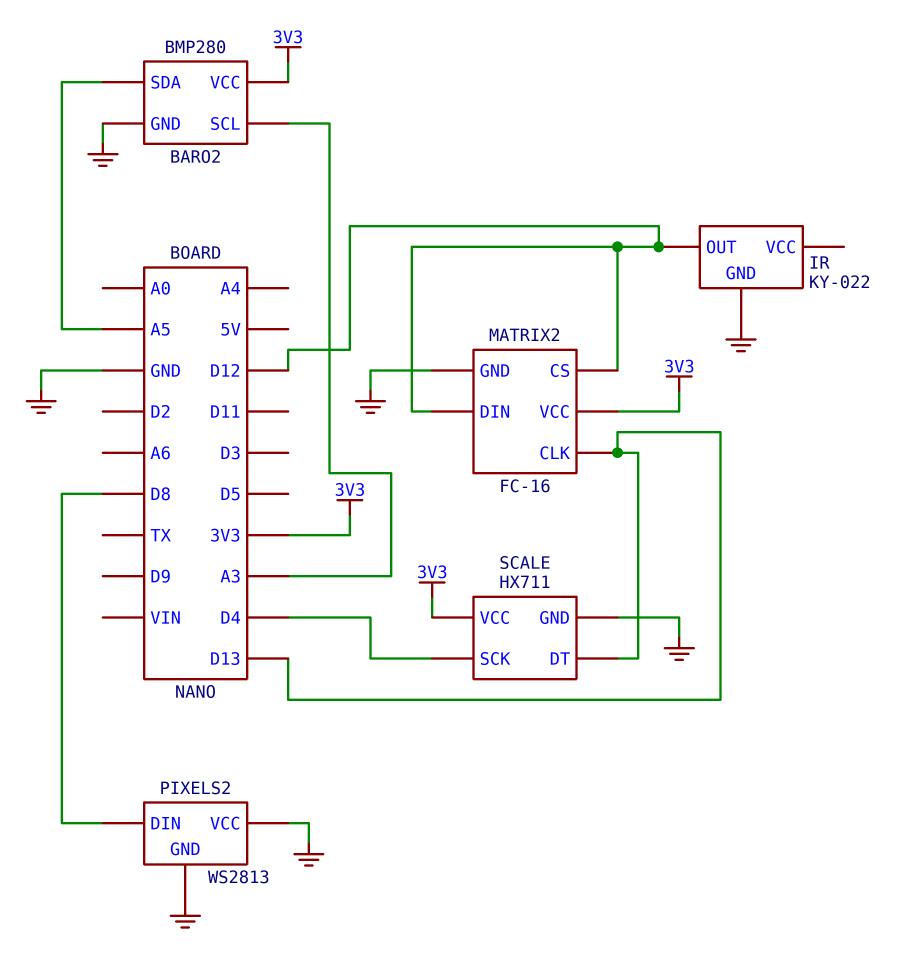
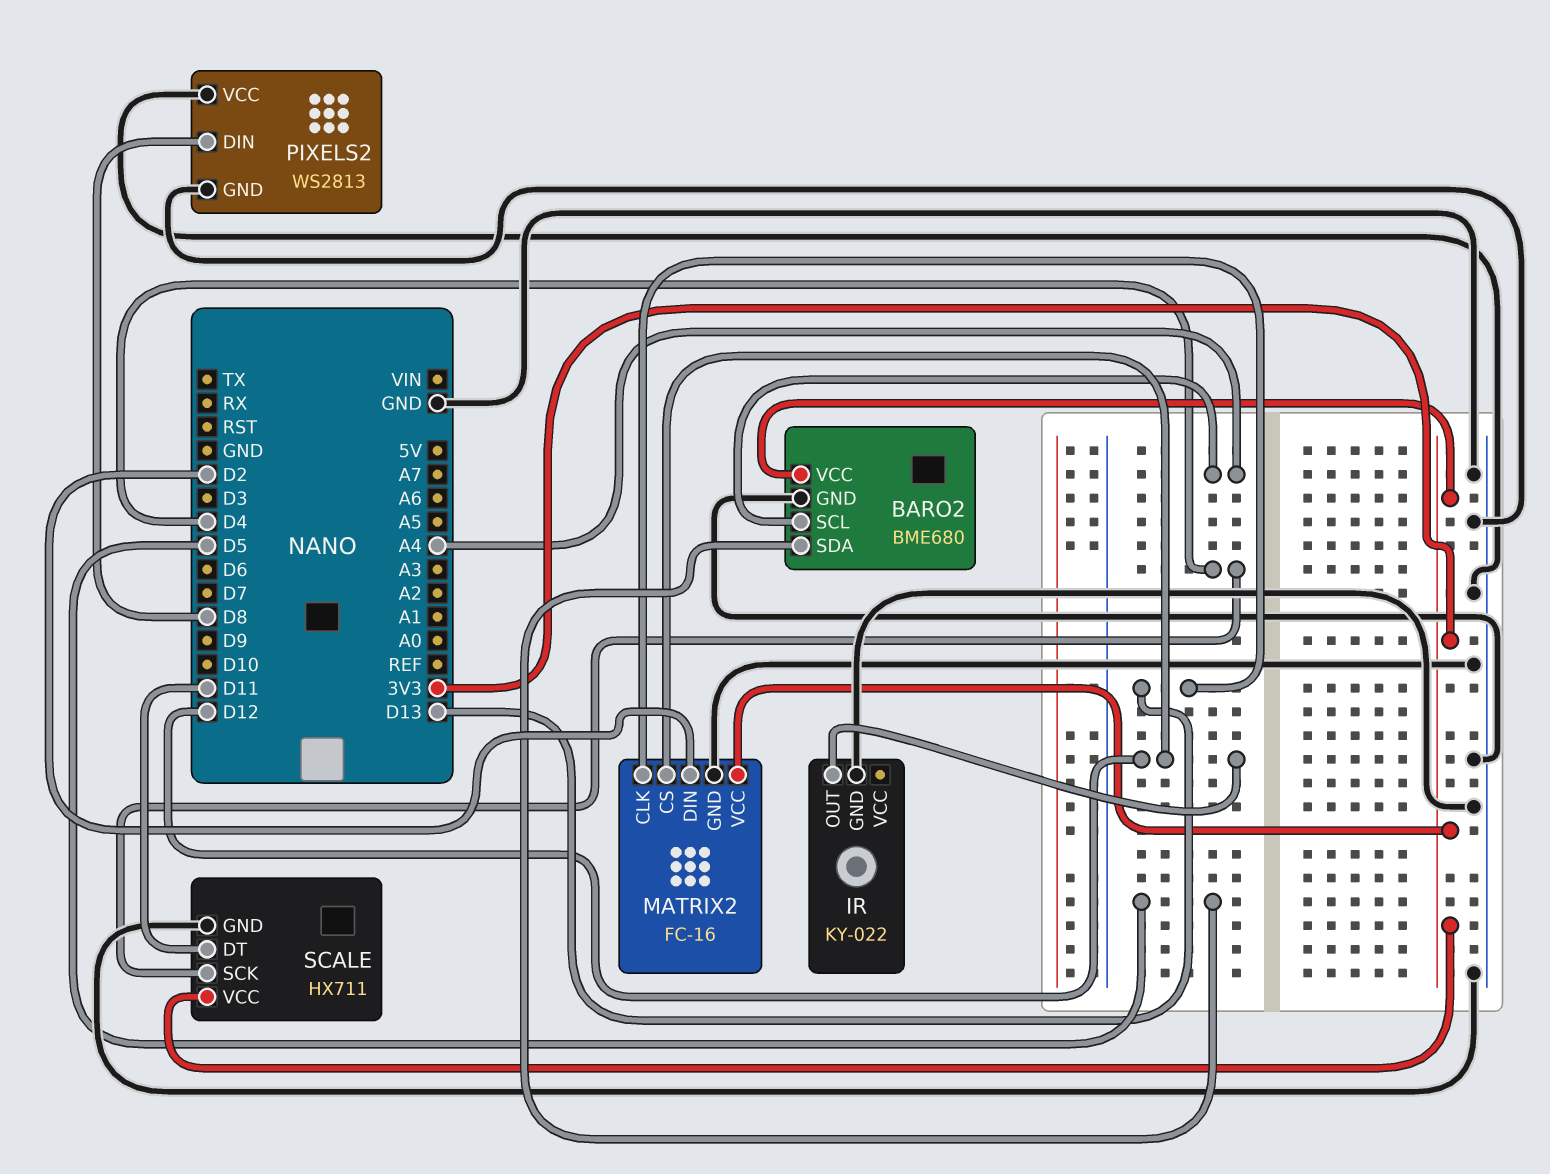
BARO2: BMP280 -> BME680
BARO2 pin SCL: A3 -> A4
BARO2 pin SDA: A5 -> D5
MATRIX2 pin DIN: D12 -> D2
SCALE pin DT: D13 -> D11

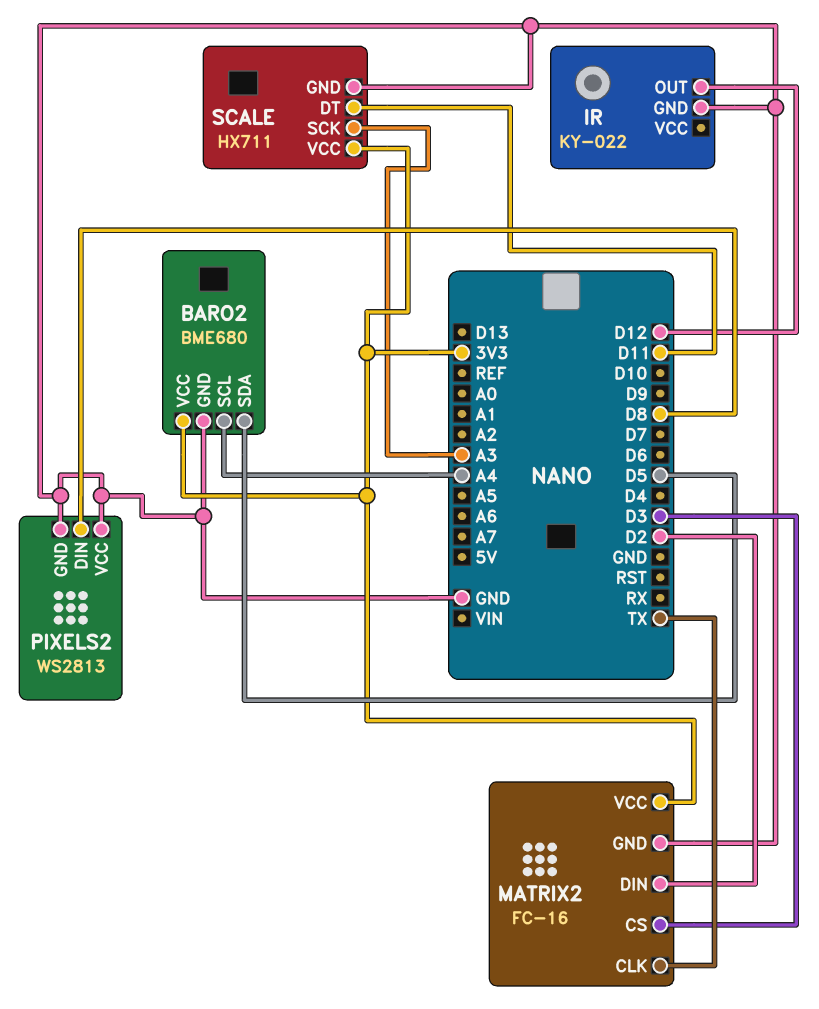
MATRIX2 pin CLK: D13 -> TX
MATRIX2 pin CS: D12 -> D3
SCALE pin SCK: D4 -> A3

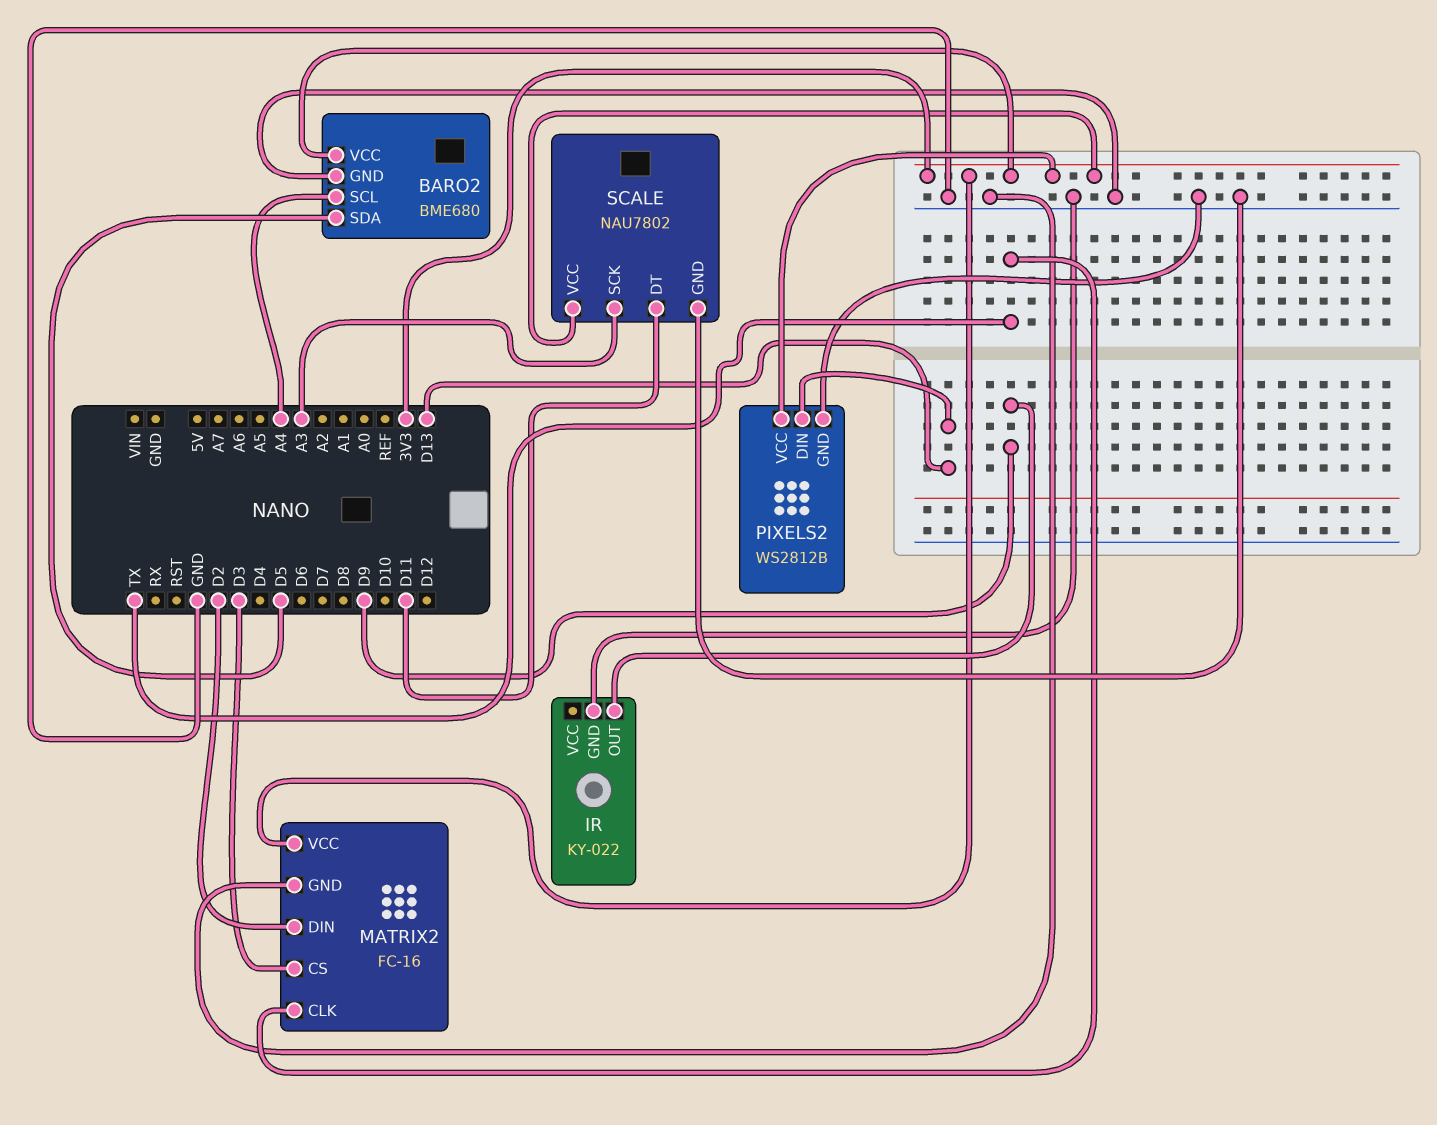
IR pin OUT: D12 -> D9
PIXELS2: WS2813 -> WS2812B
PIXELS2 pin DIN: D8 -> D13
PIXELS2 pin VCC: GND -> 3V3
SCALE: HX711 -> NAU7802

